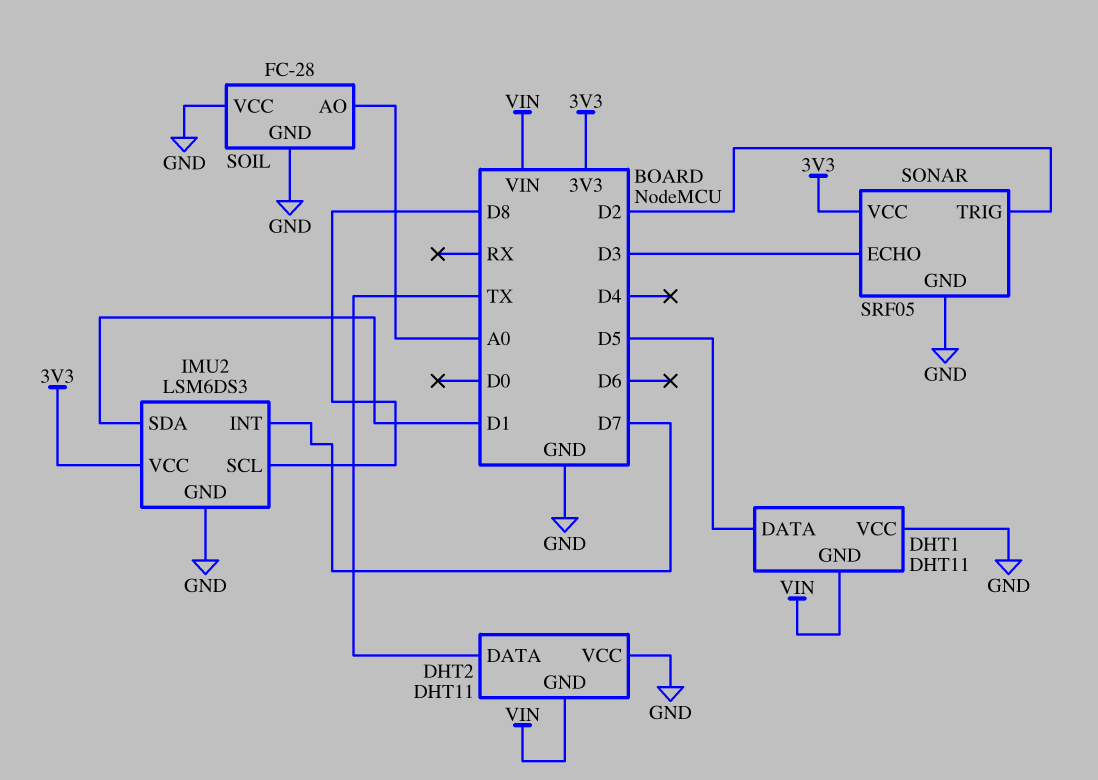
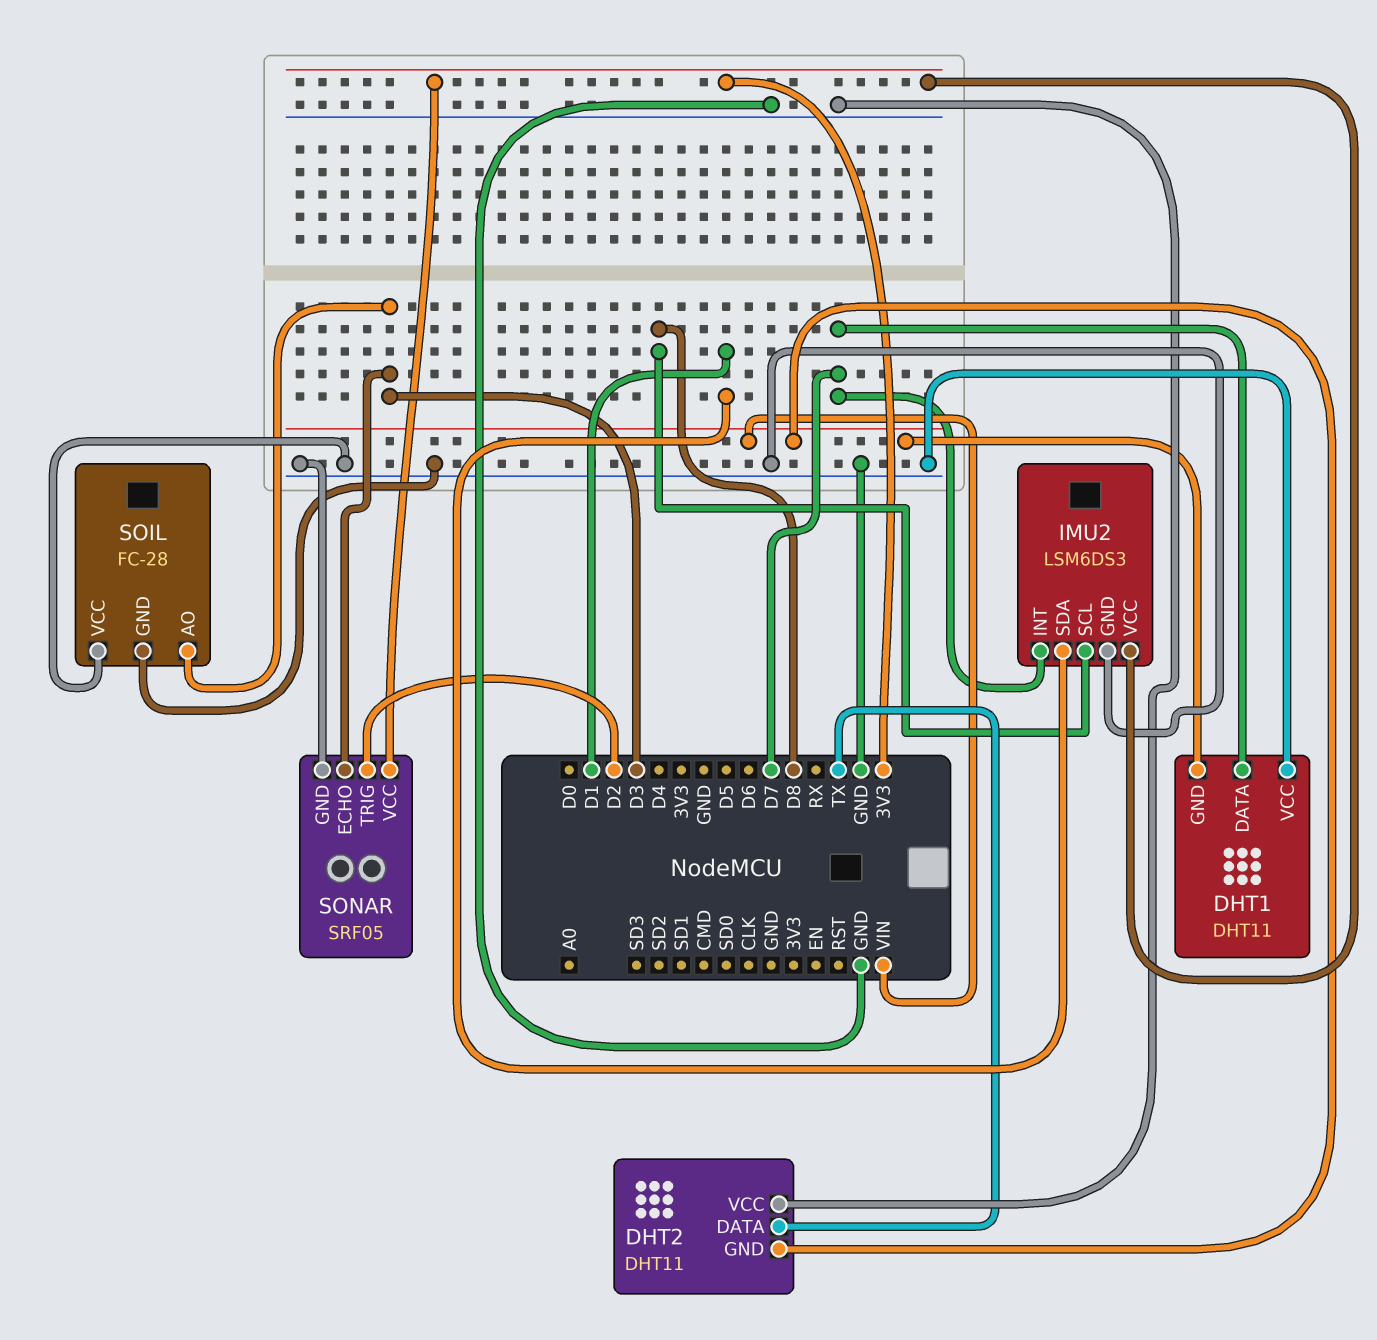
DHT1 pin DATA: D5 -> D7
SOIL pin AO: A0 -> D3

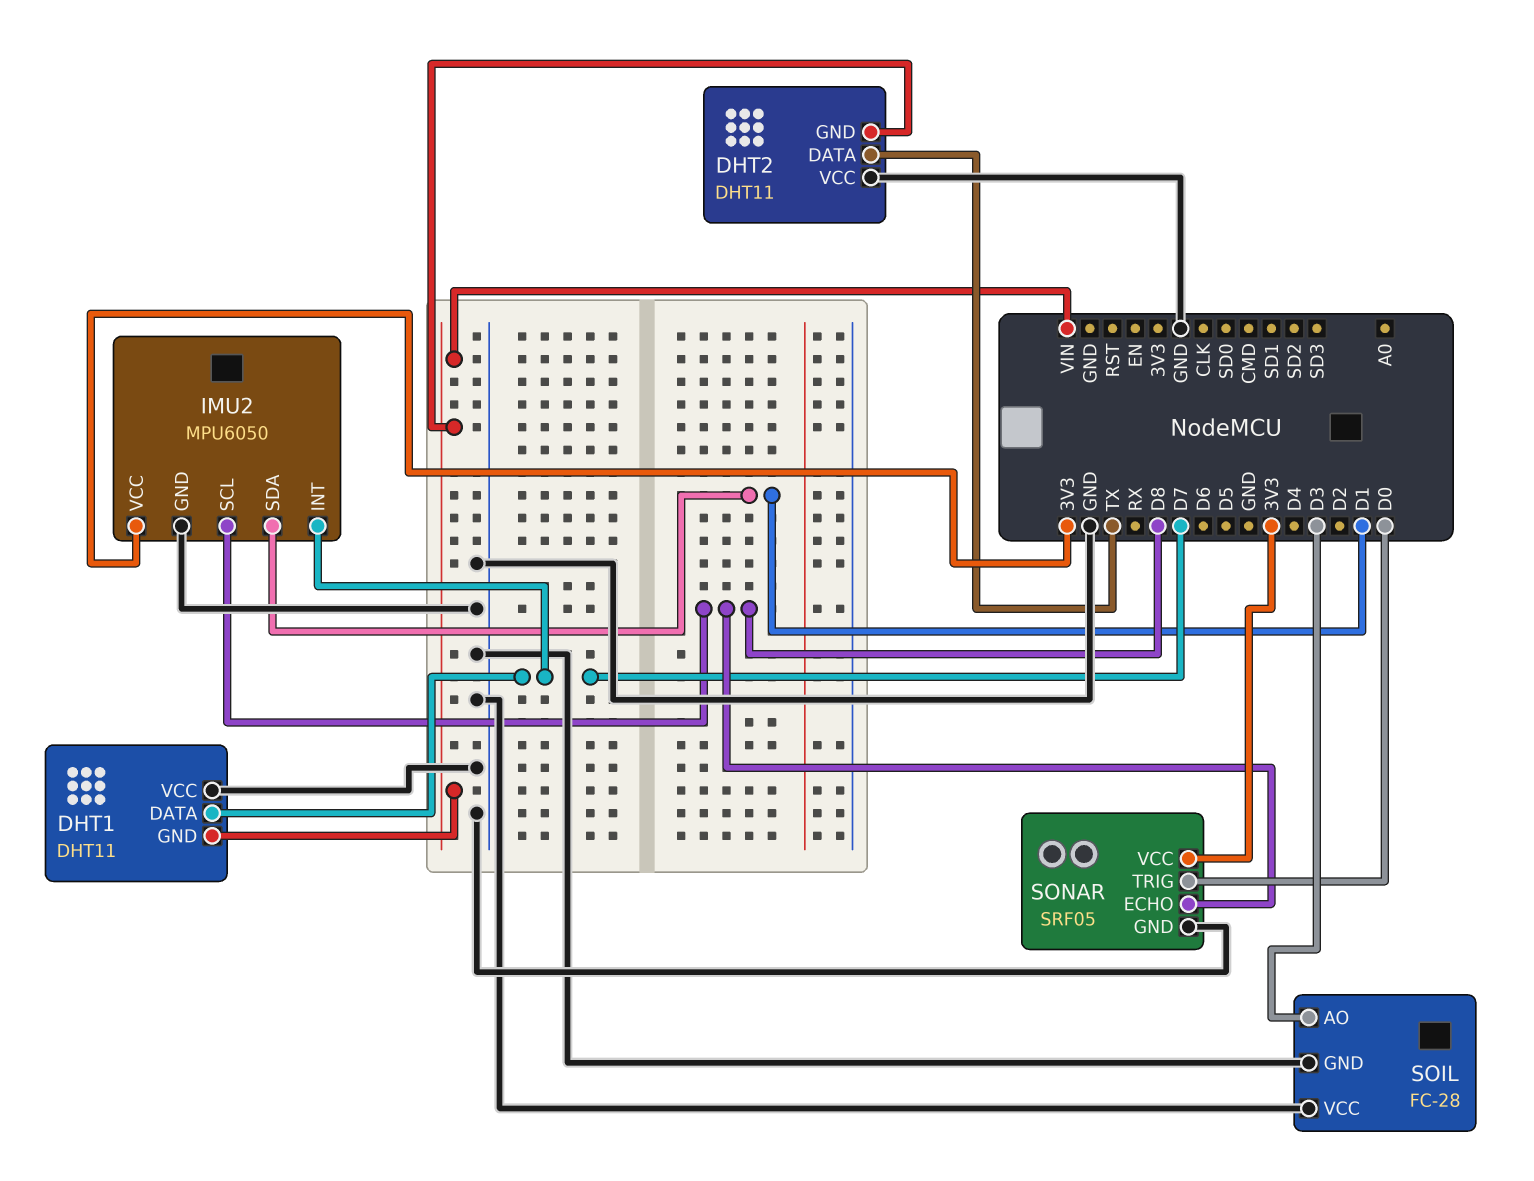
IMU2: LSM6DS3 -> MPU6050
SONAR pin ECHO: D3 -> D8
SONAR pin TRIG: D2 -> D0

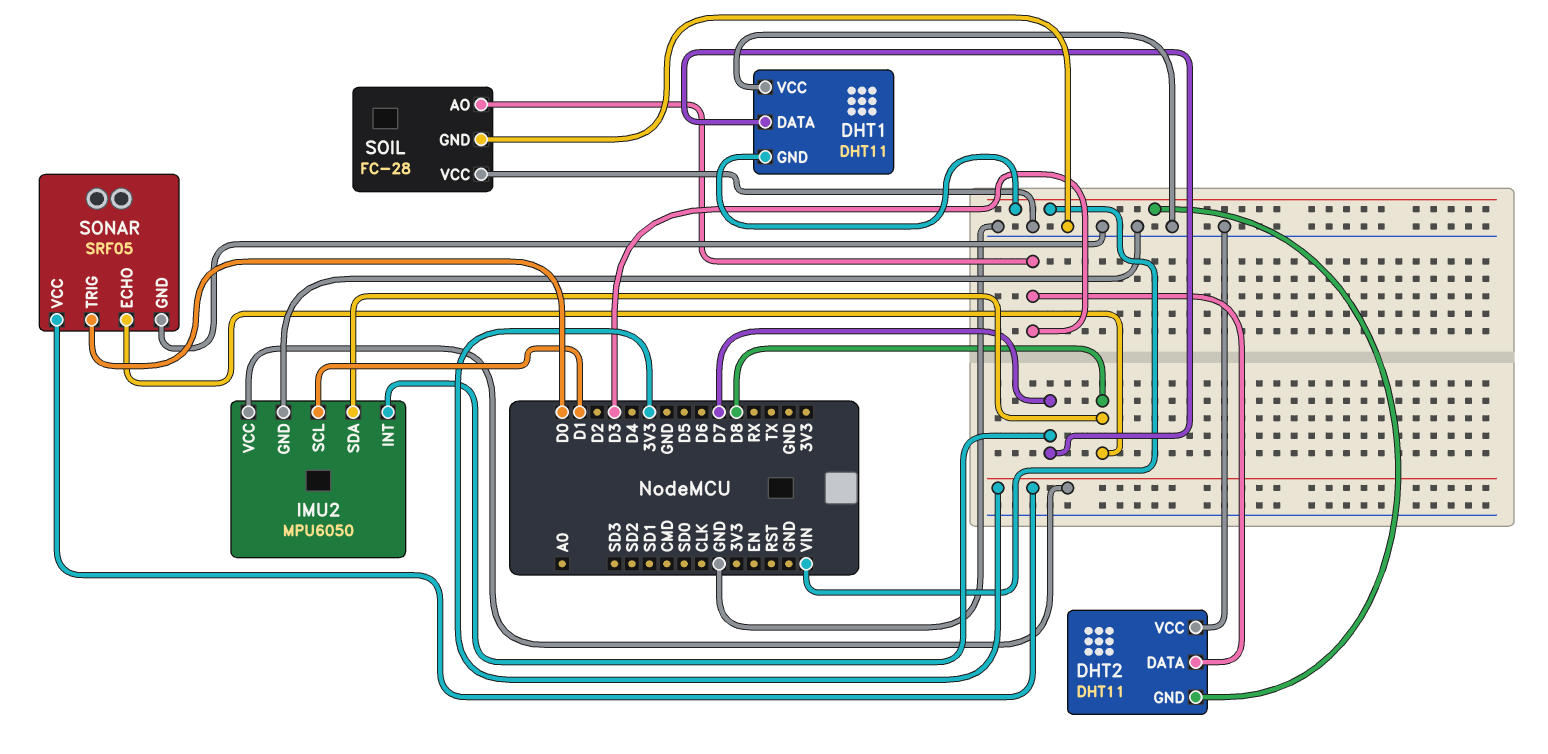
DHT2 pin DATA: TX -> D3
IMU2 pin SCL: D8 -> D1
IMU2 pin SDA: D1 -> D8

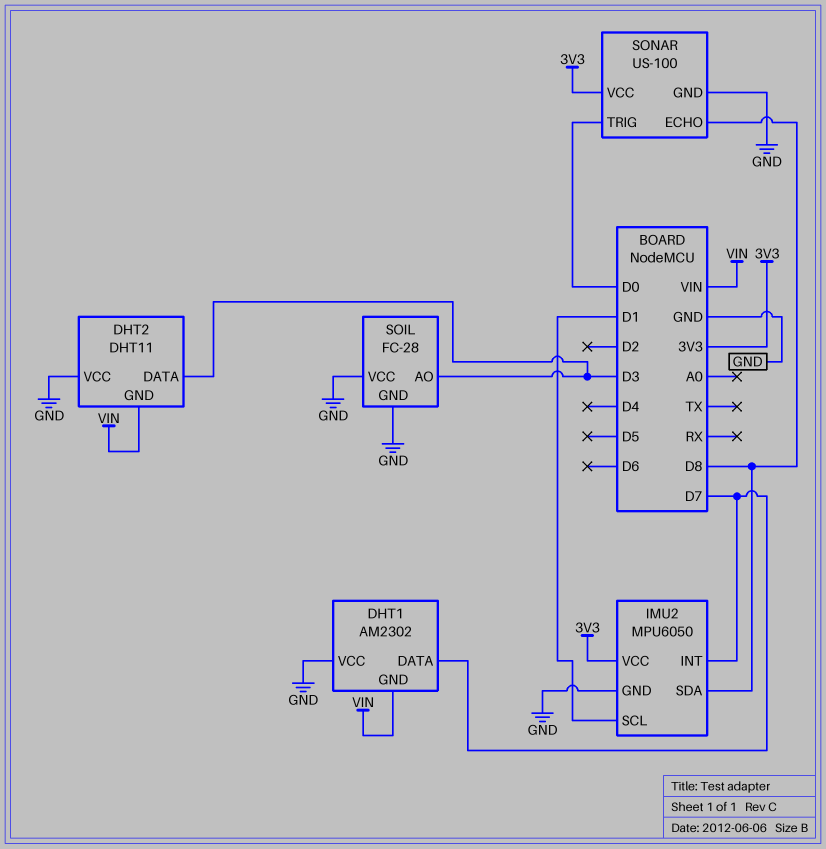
DHT1: DHT11 -> AM2302
SONAR: SRF05 -> US-100

